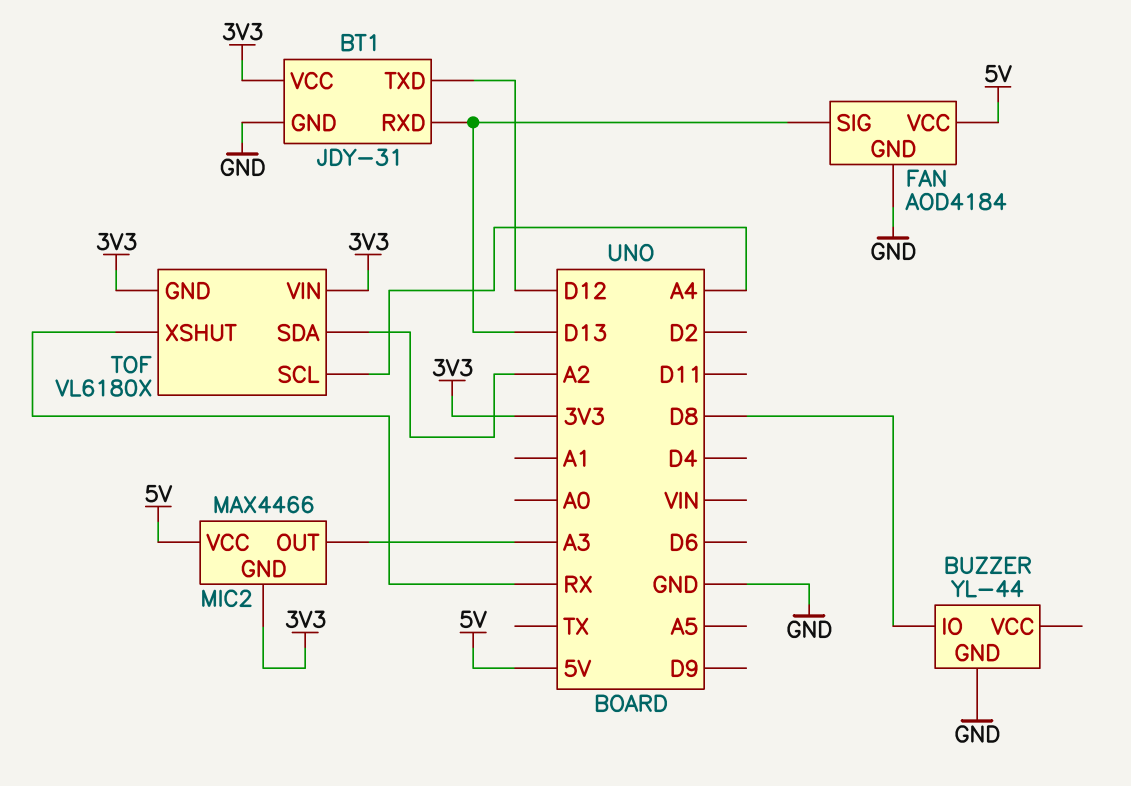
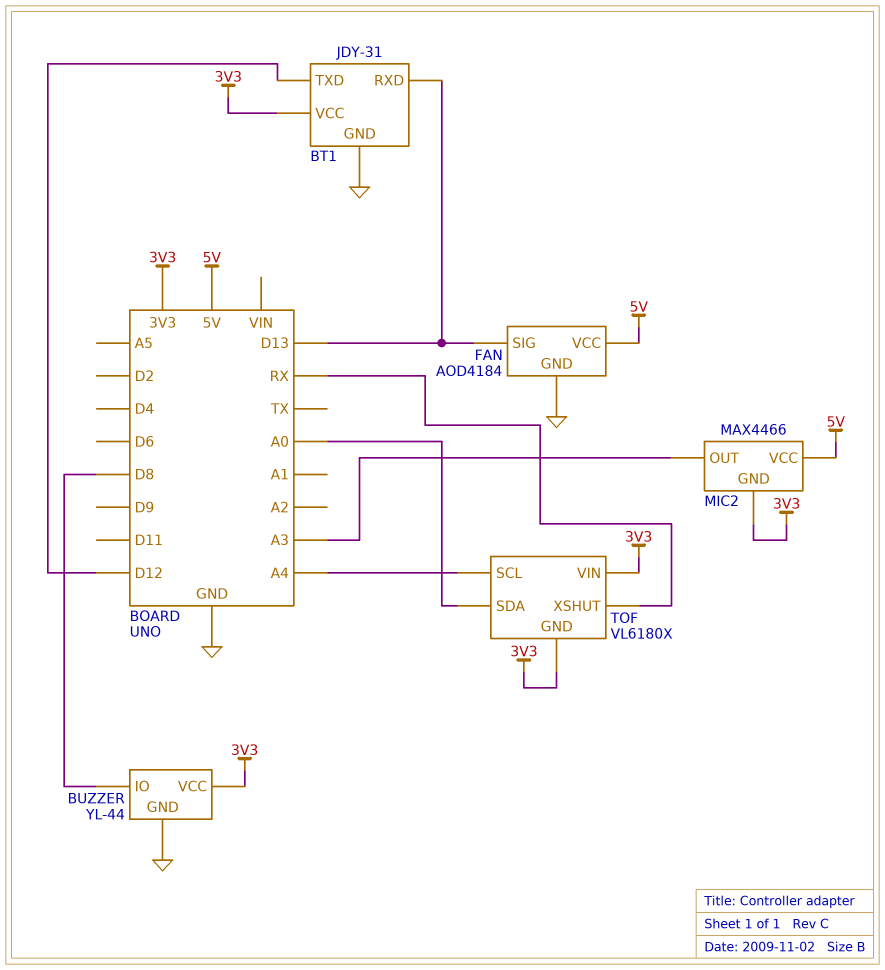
BUZZER pin VCC: none -> 3V3
TOF pin SDA: A2 -> A0

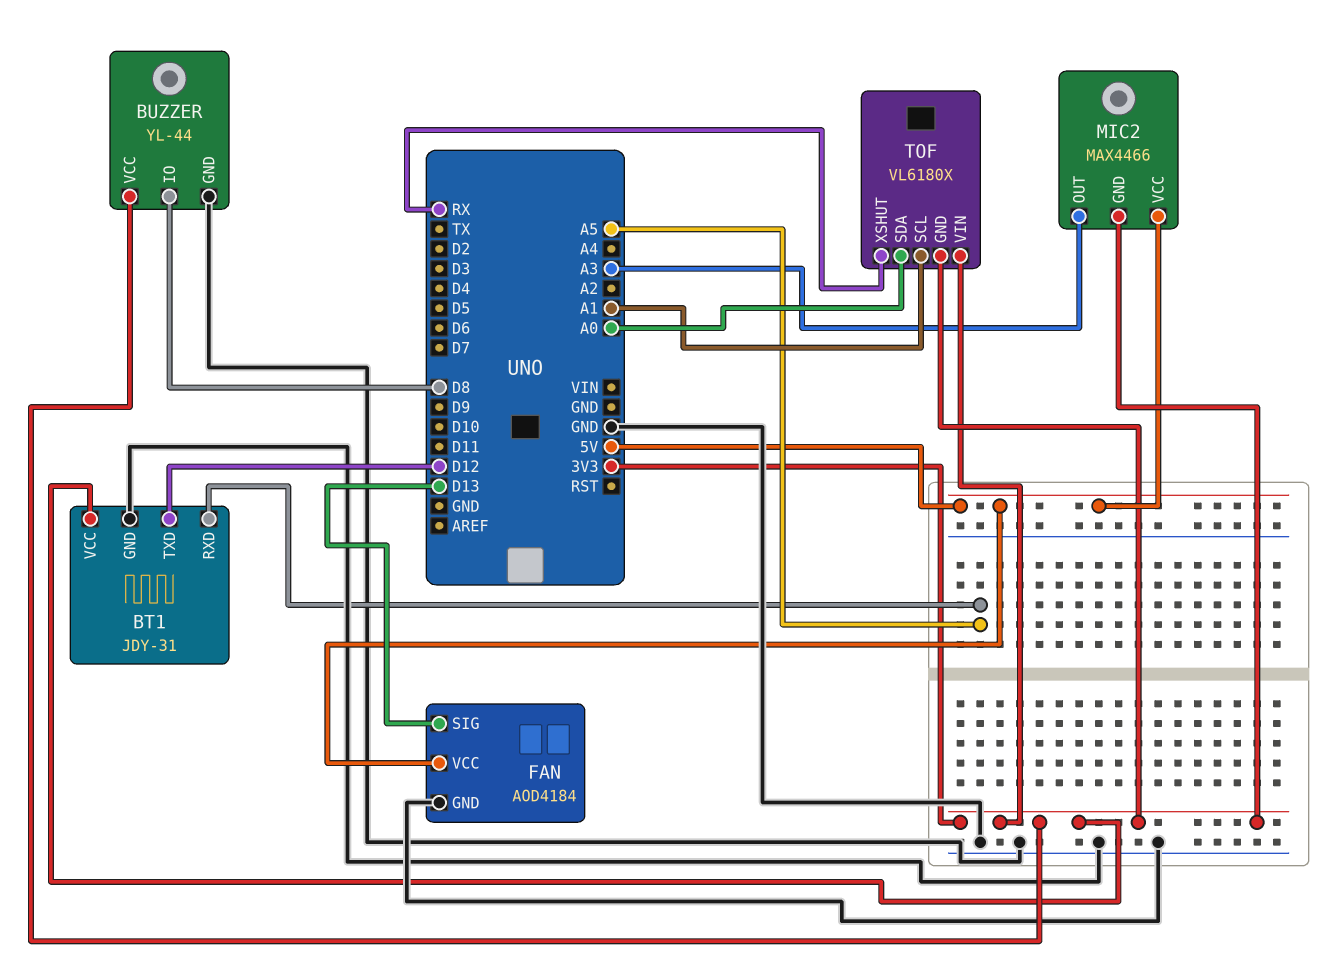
BT1 pin RXD: D13 -> A5
TOF pin SCL: A4 -> A1

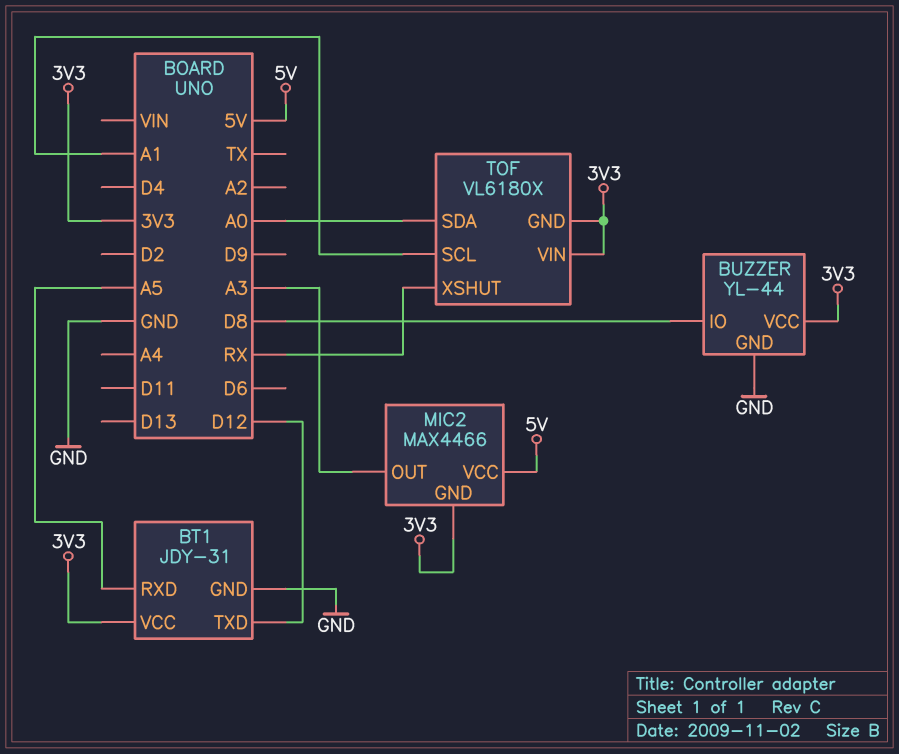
FAN: AOD4184 -> none
FAN pin GND: GND -> none
FAN pin SIG: D13 -> none
FAN pin VCC: 5V -> none

